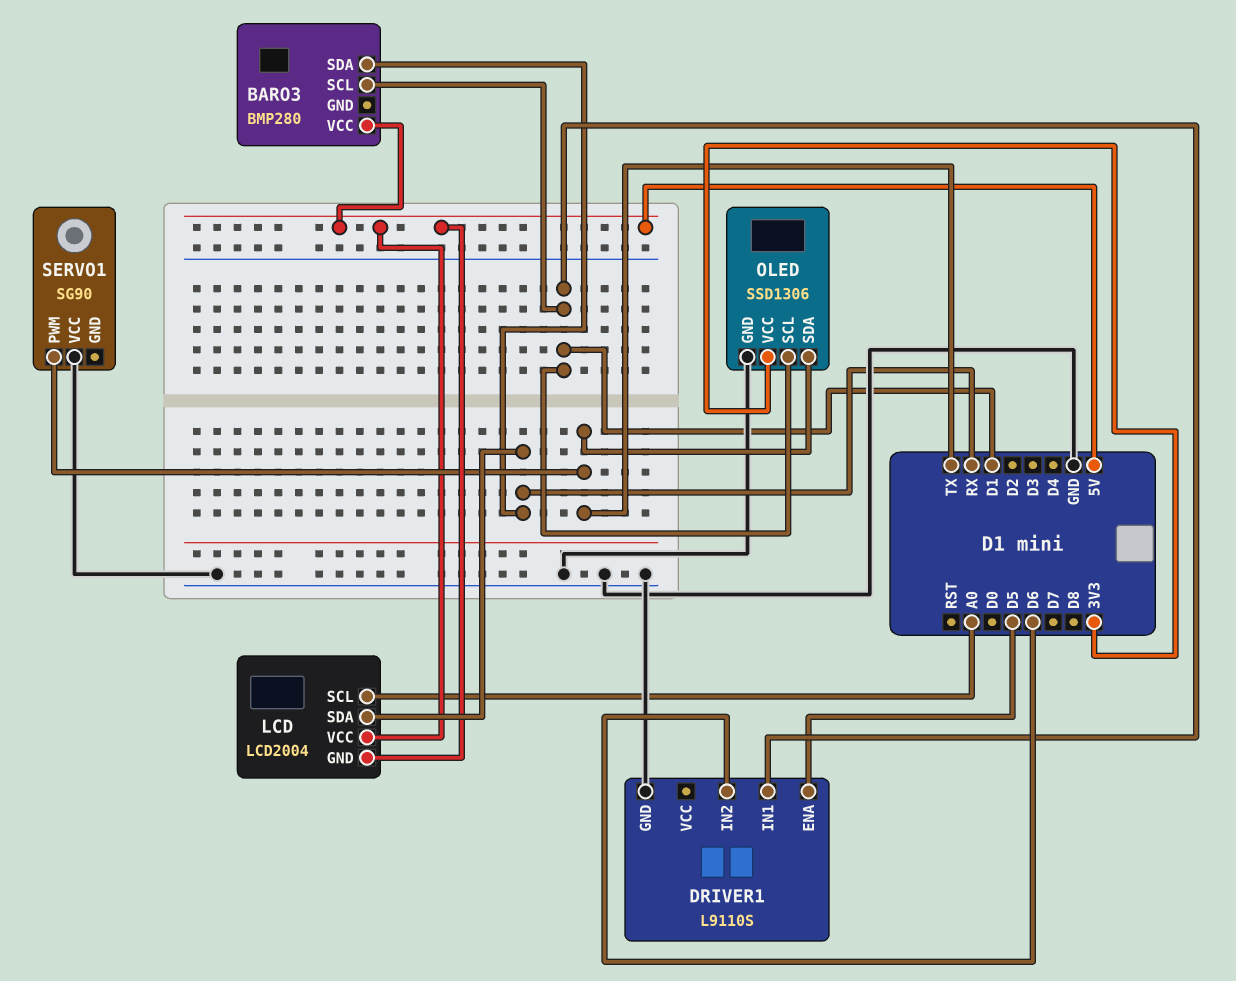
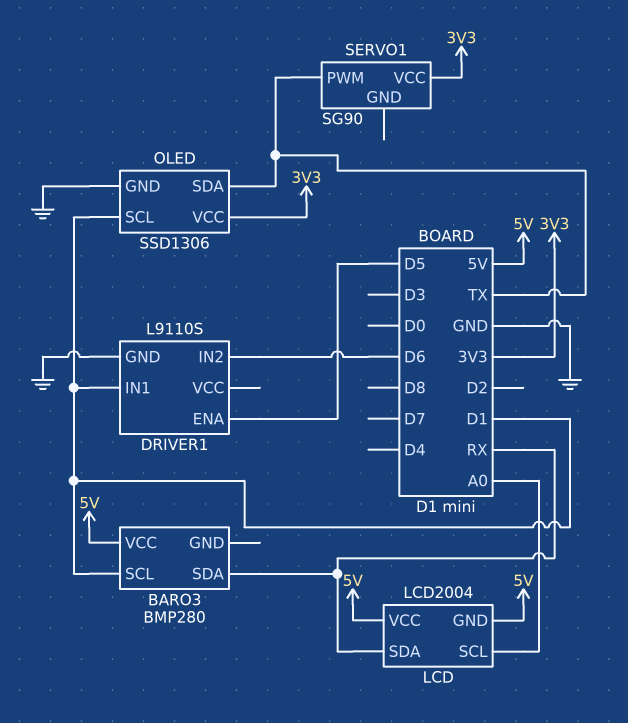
SERVO1 pin VCC: GND -> 3V3

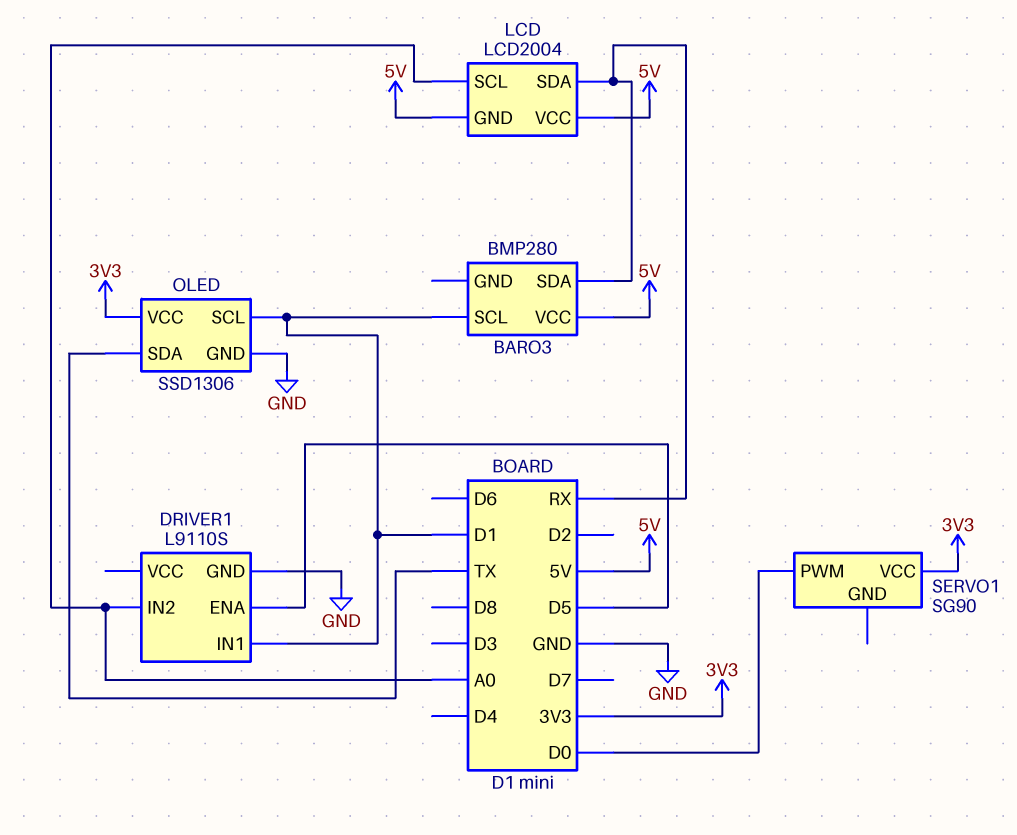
DRIVER1 pin IN2: D6 -> A0
SERVO1 pin PWM: TX -> D0

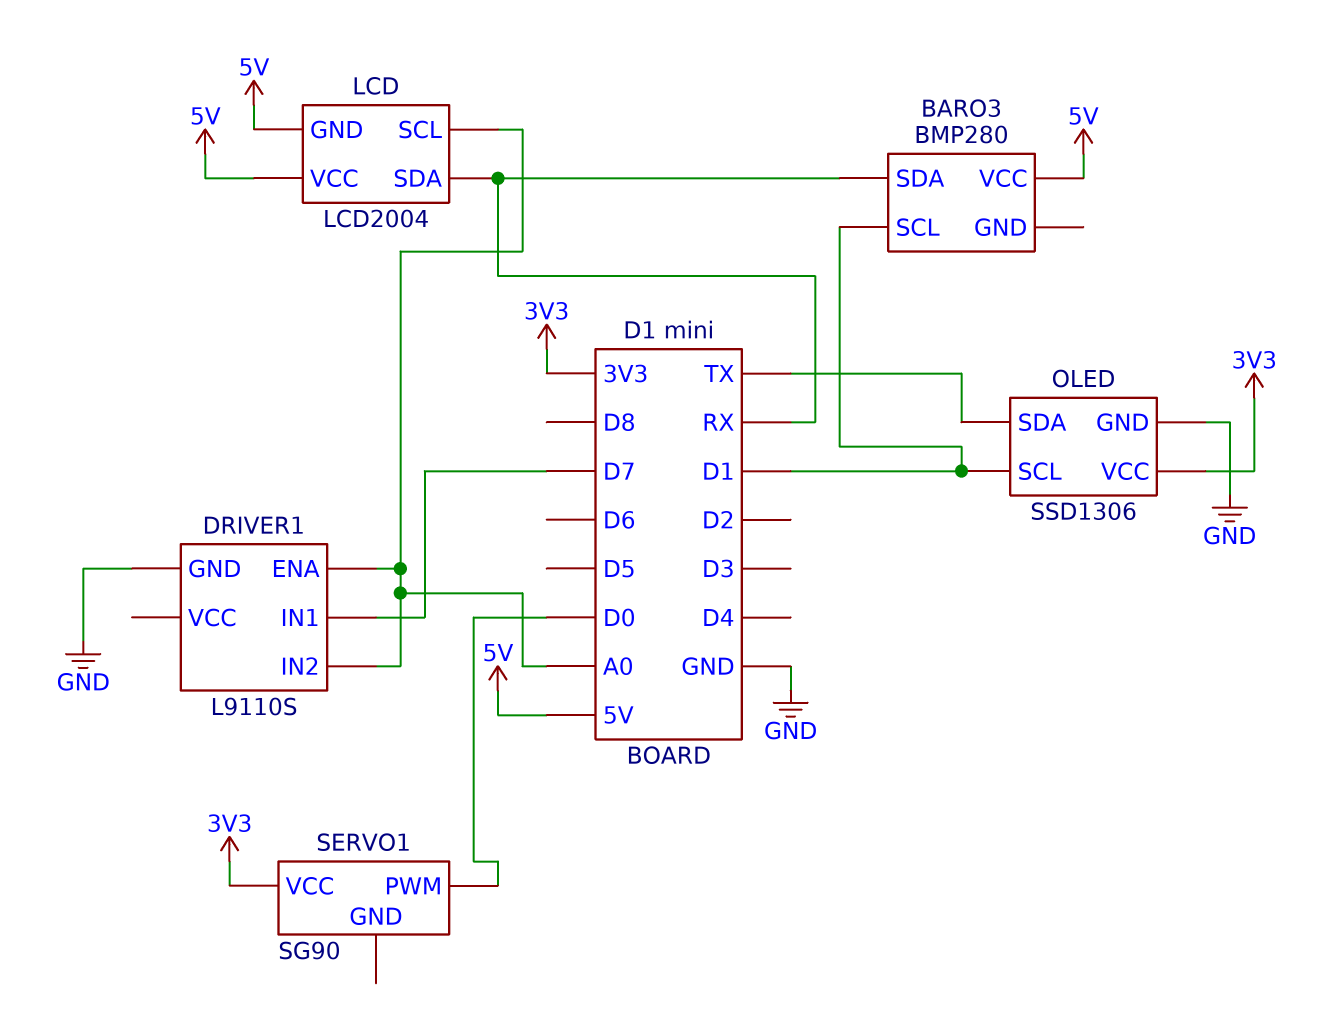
DRIVER1 pin ENA: D5 -> A0
DRIVER1 pin IN1: D1 -> D7

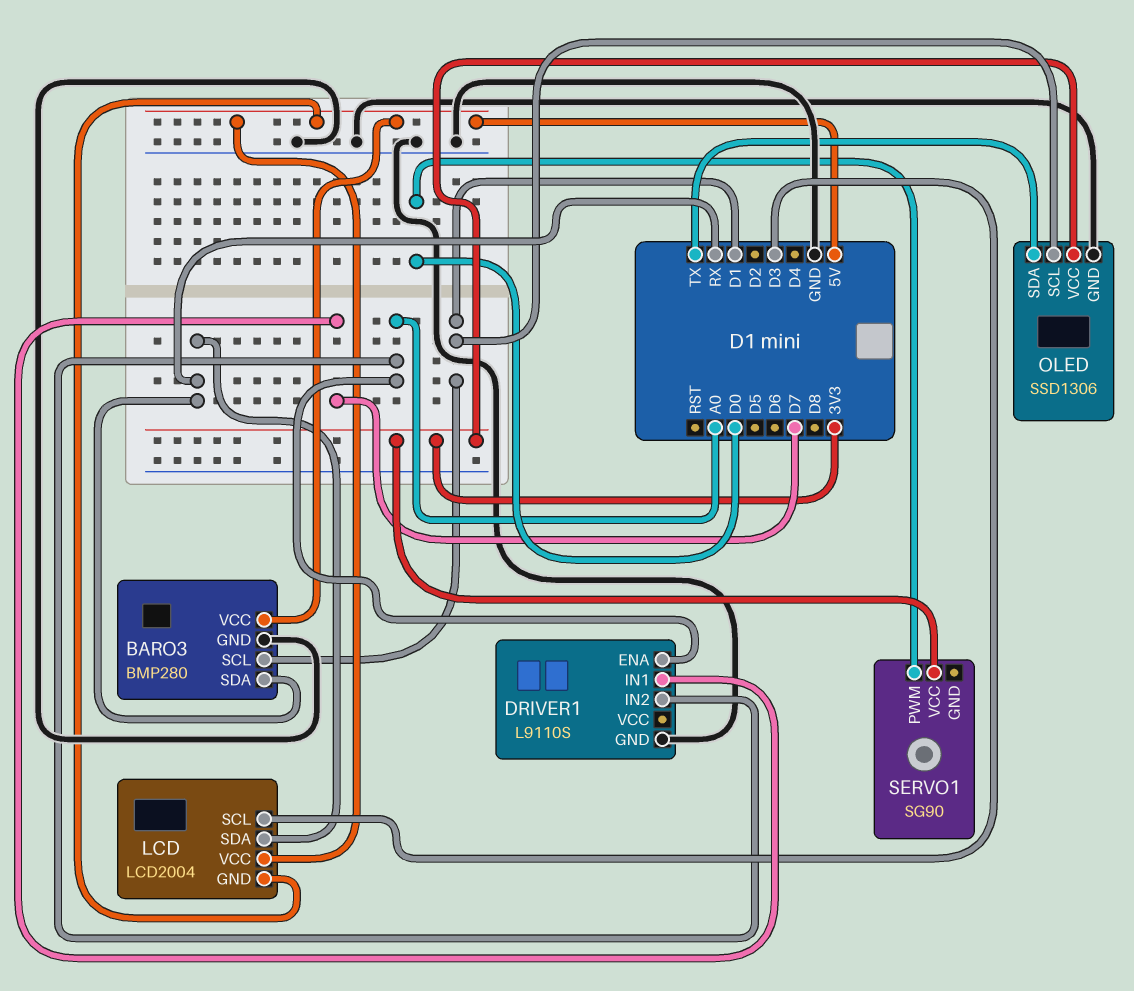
BARO3 pin GND: none -> GND
LCD pin SCL: A0 -> D3

